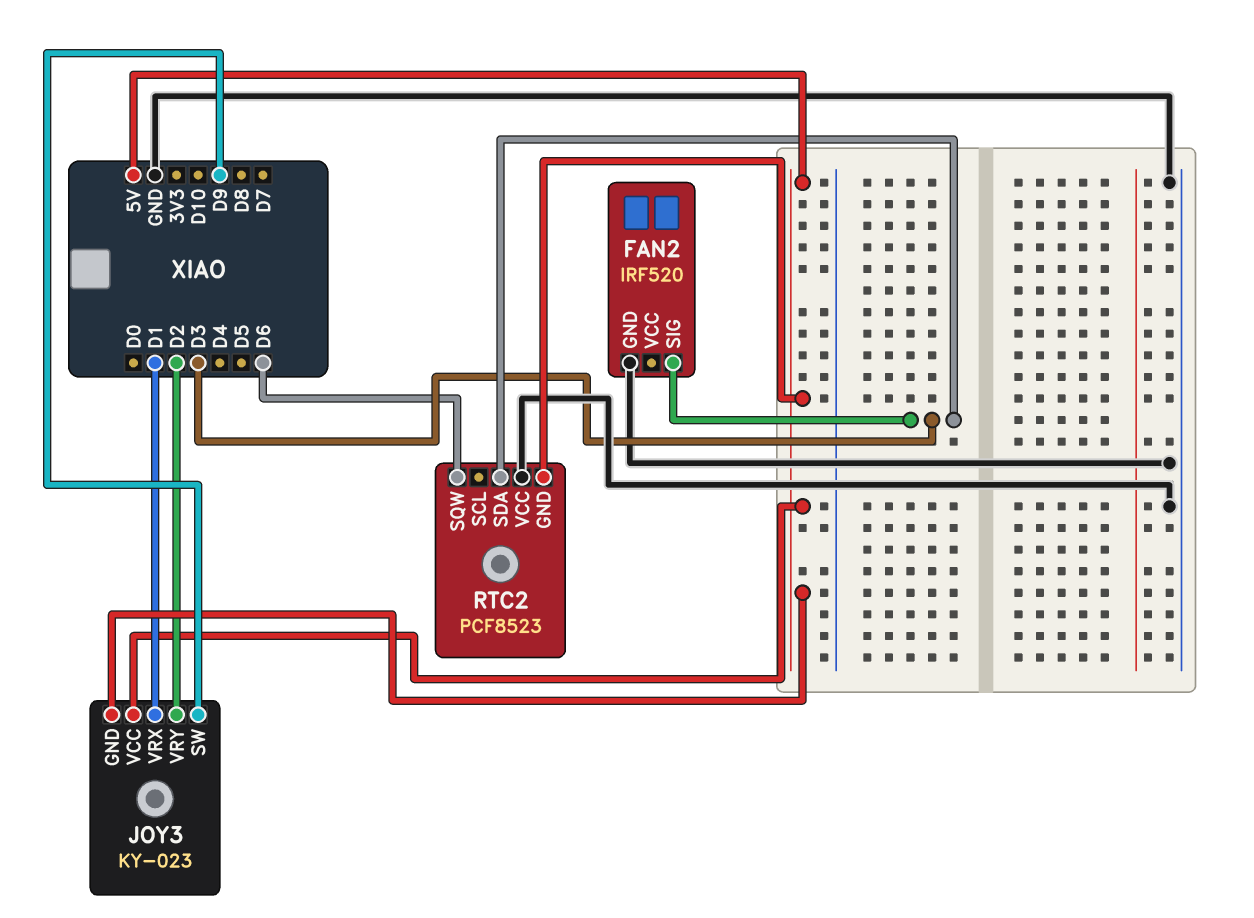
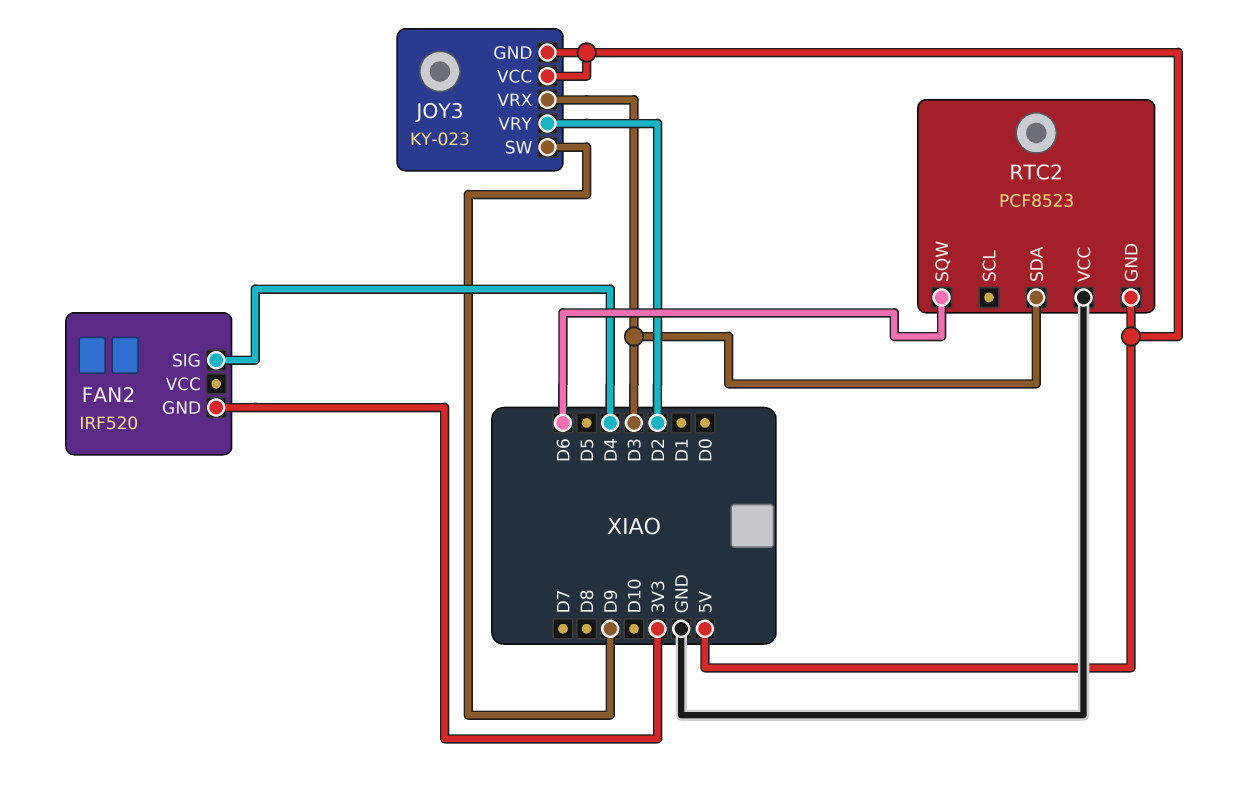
FAN2 pin GND: GND -> 3V3
FAN2 pin SIG: D3 -> D4
JOY3 pin VRX: D1 -> D3

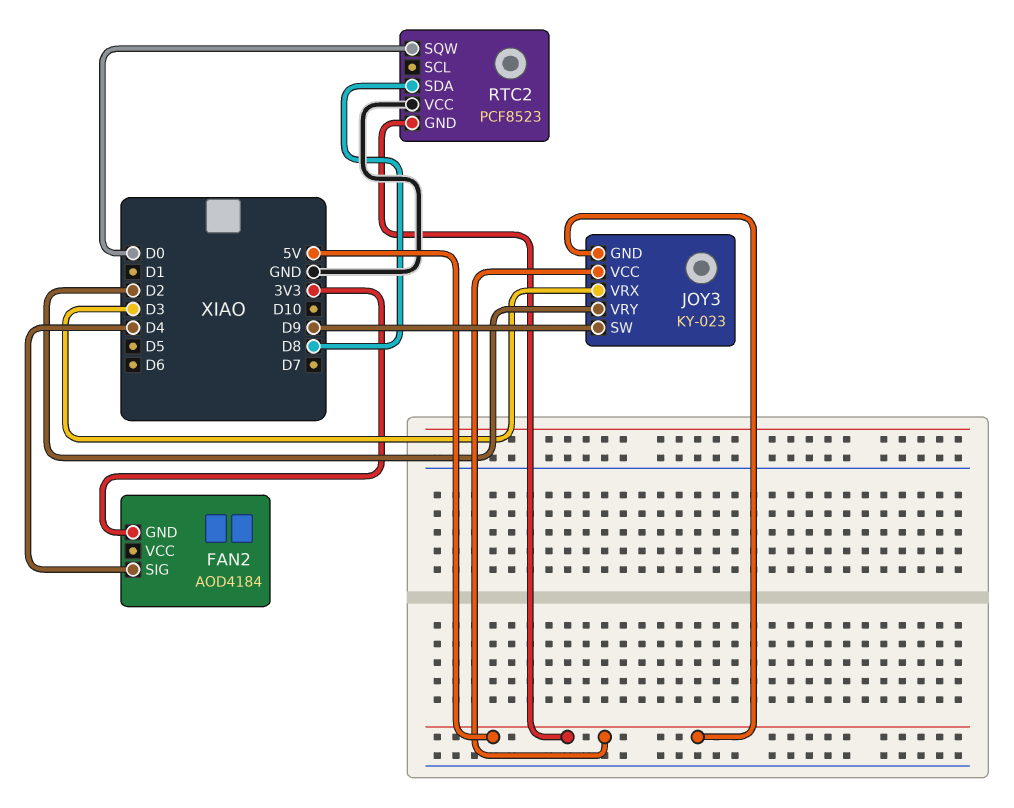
FAN2: IRF520 -> AOD4184
RTC2 pin SDA: D3 -> D8
RTC2 pin SQW: D6 -> D0

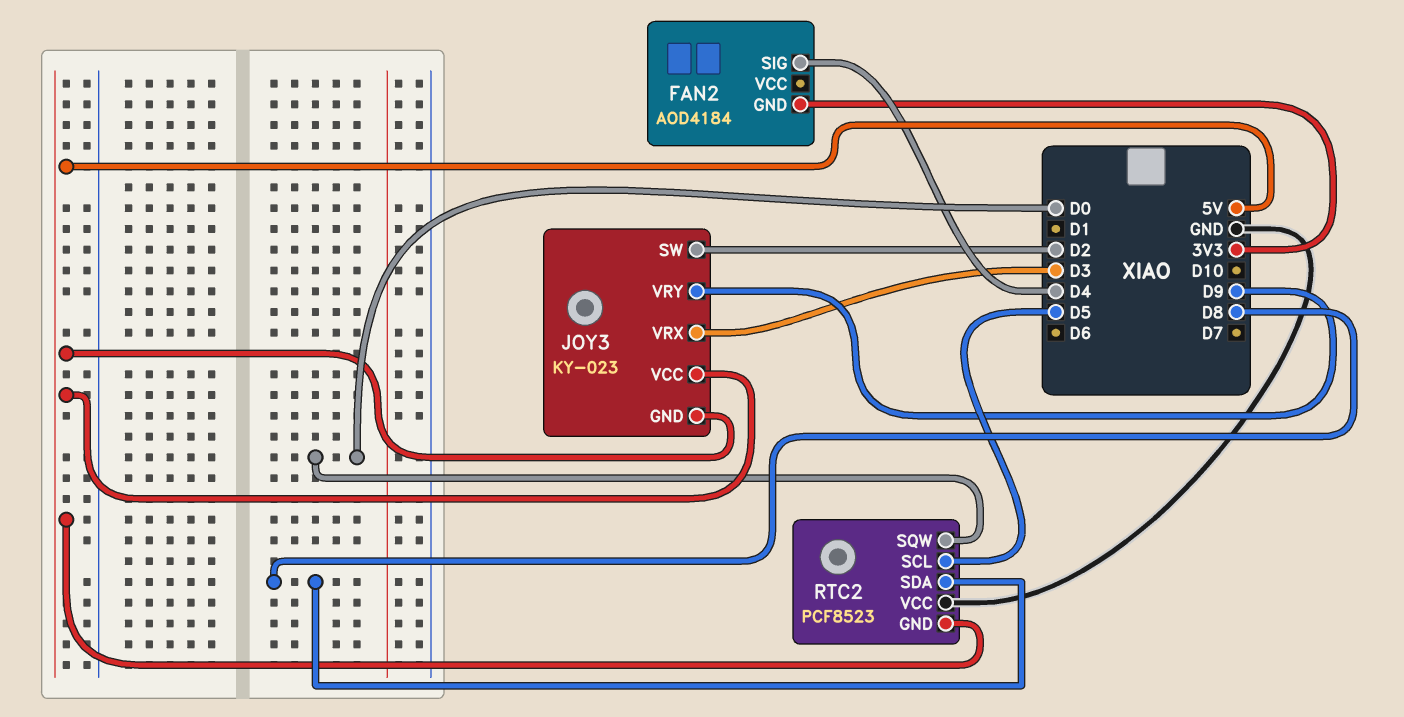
JOY3 pin SW: D9 -> D2
JOY3 pin VRY: D2 -> D9
RTC2 pin SCL: none -> D5

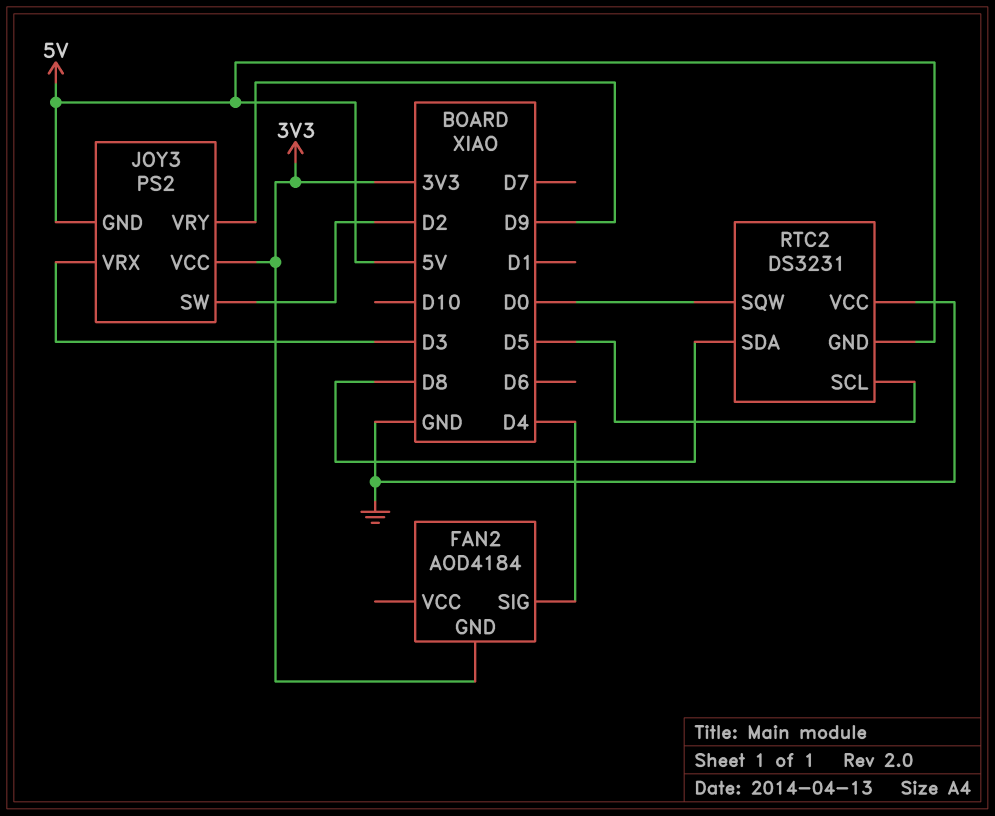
JOY3: KY-023 -> PS2
JOY3 pin VCC: 5V -> 3V3
RTC2: PCF8523 -> DS3231

